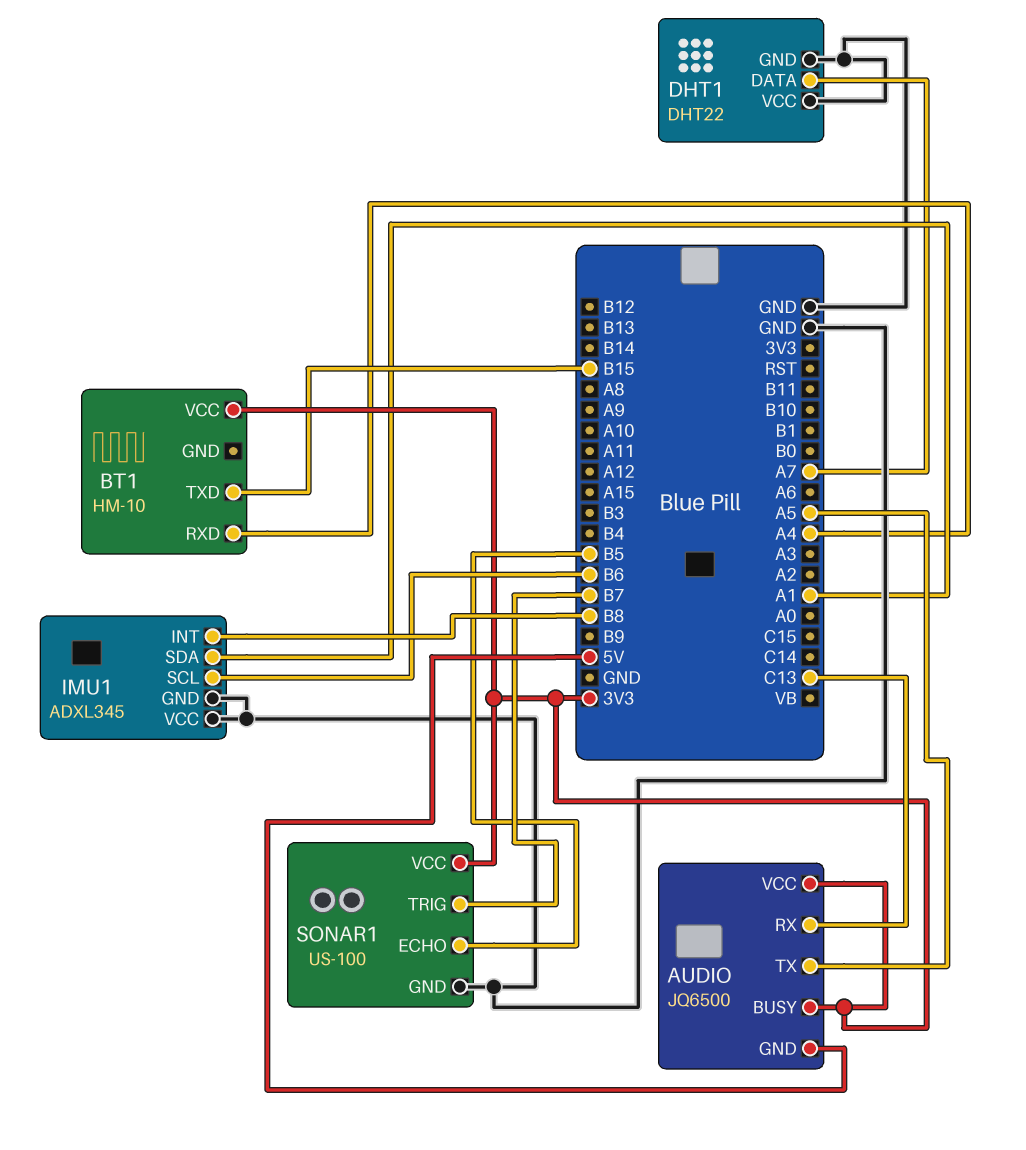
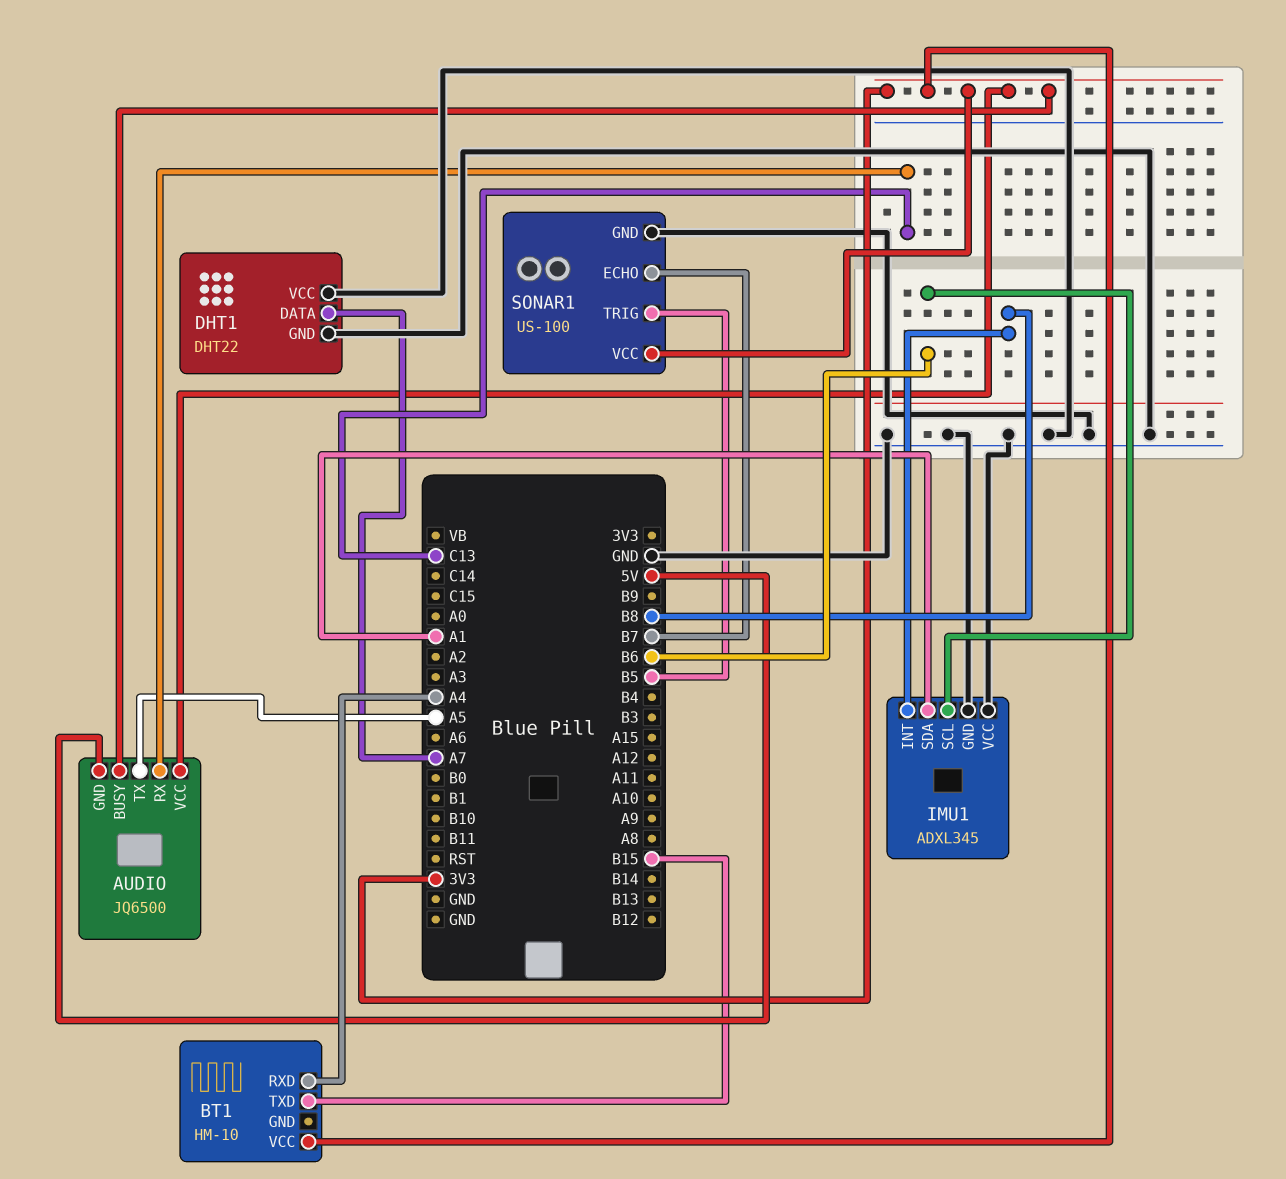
SONAR1 pin ECHO: B5 -> B7
SONAR1 pin TRIG: B7 -> B5

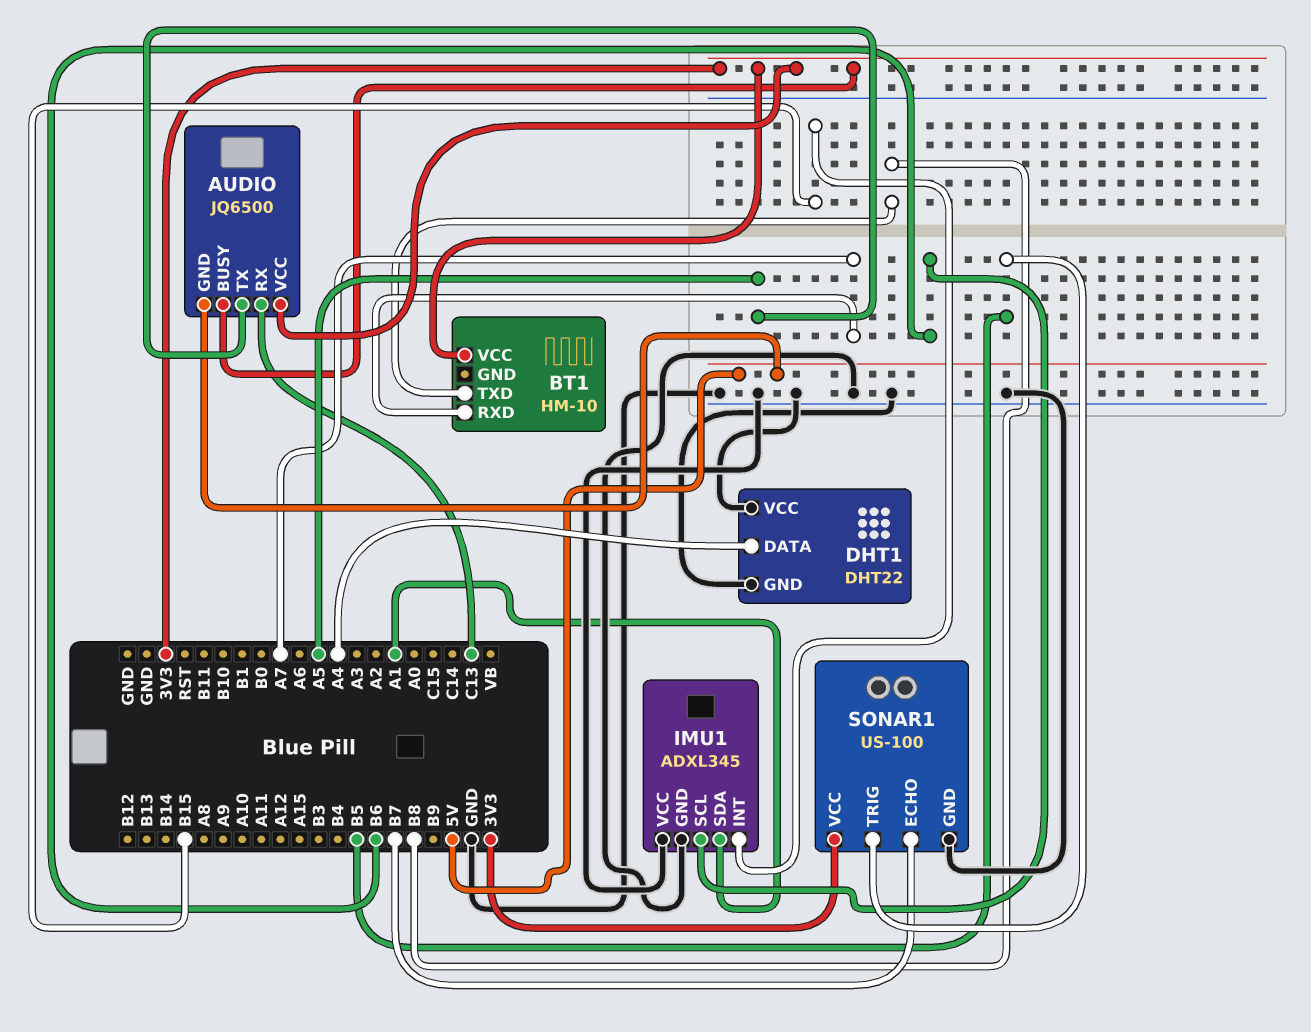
BT1 pin RXD: A4 -> A7
BT1 pin TXD: B15 -> B8
DHT1 pin DATA: A7 -> A4
IMU1 pin INT: B8 -> B15

